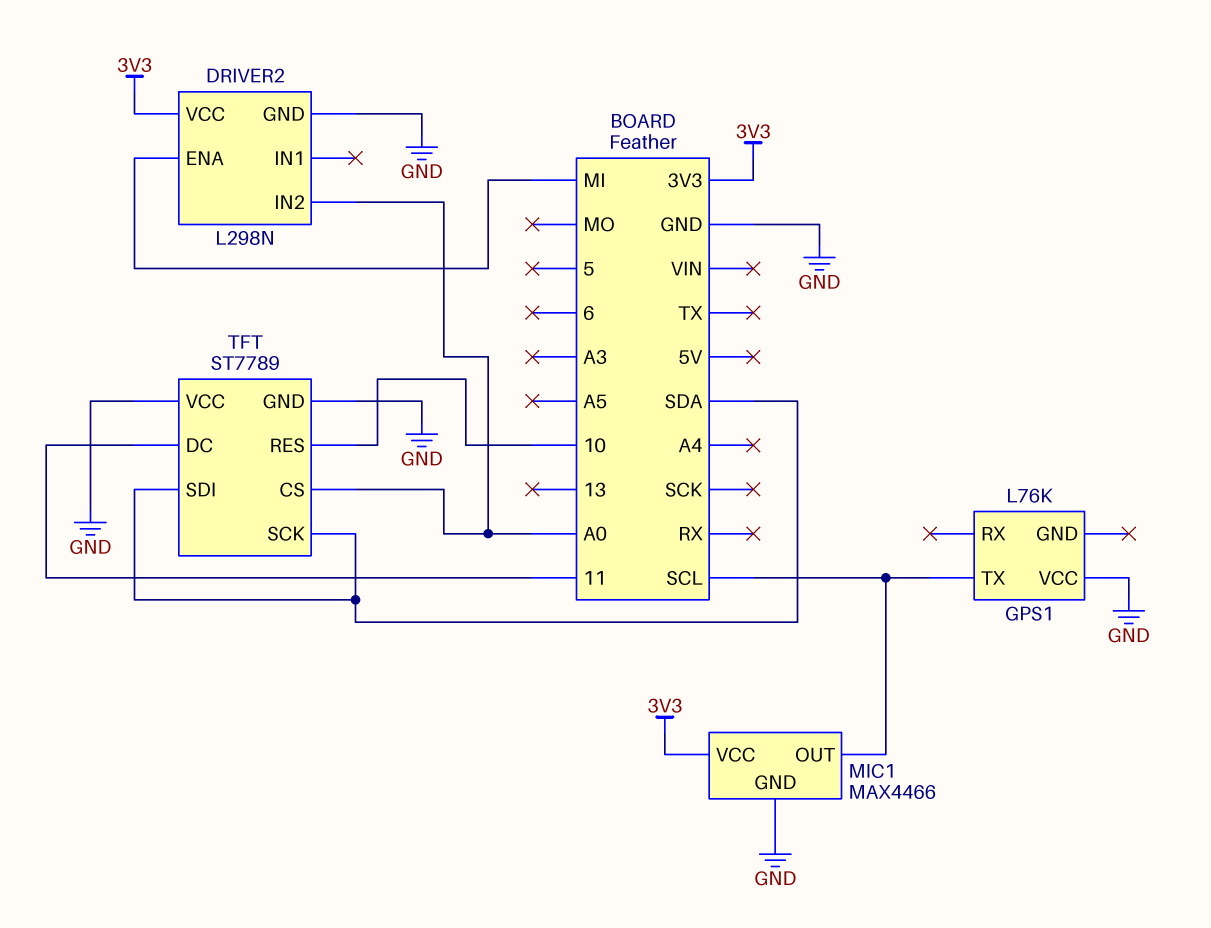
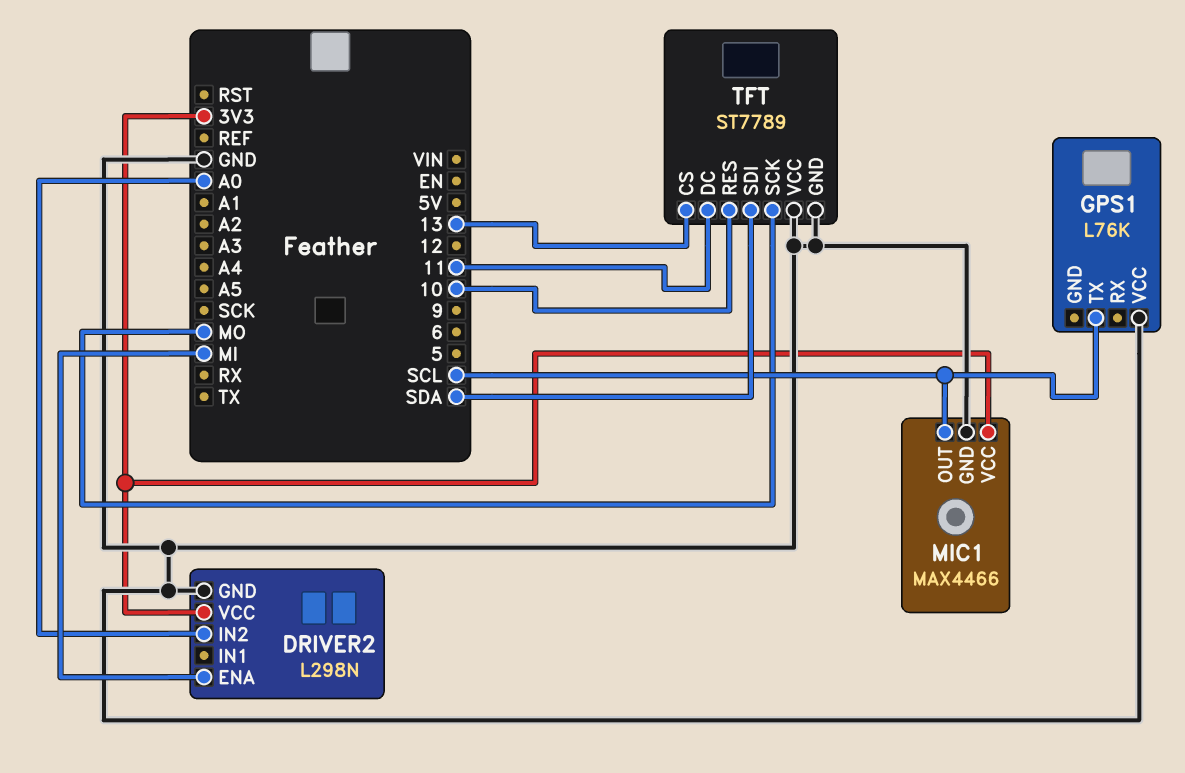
TFT pin CS: A0 -> 13
TFT pin SCK: SDA -> MO

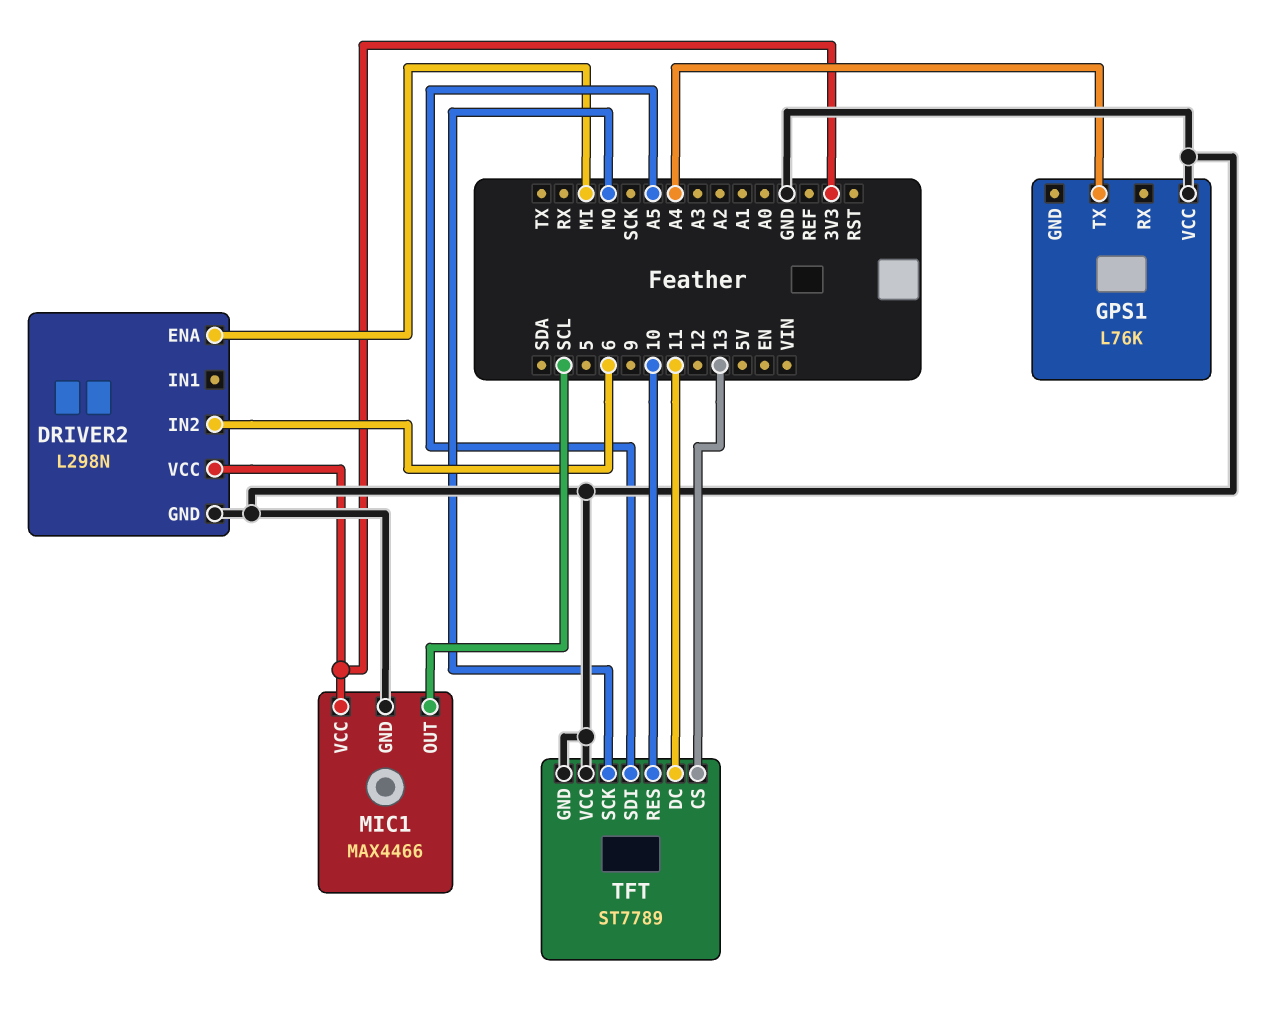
DRIVER2 pin IN2: A0 -> 6
GPS1 pin TX: SCL -> A4
TFT pin SDI: SDA -> A5

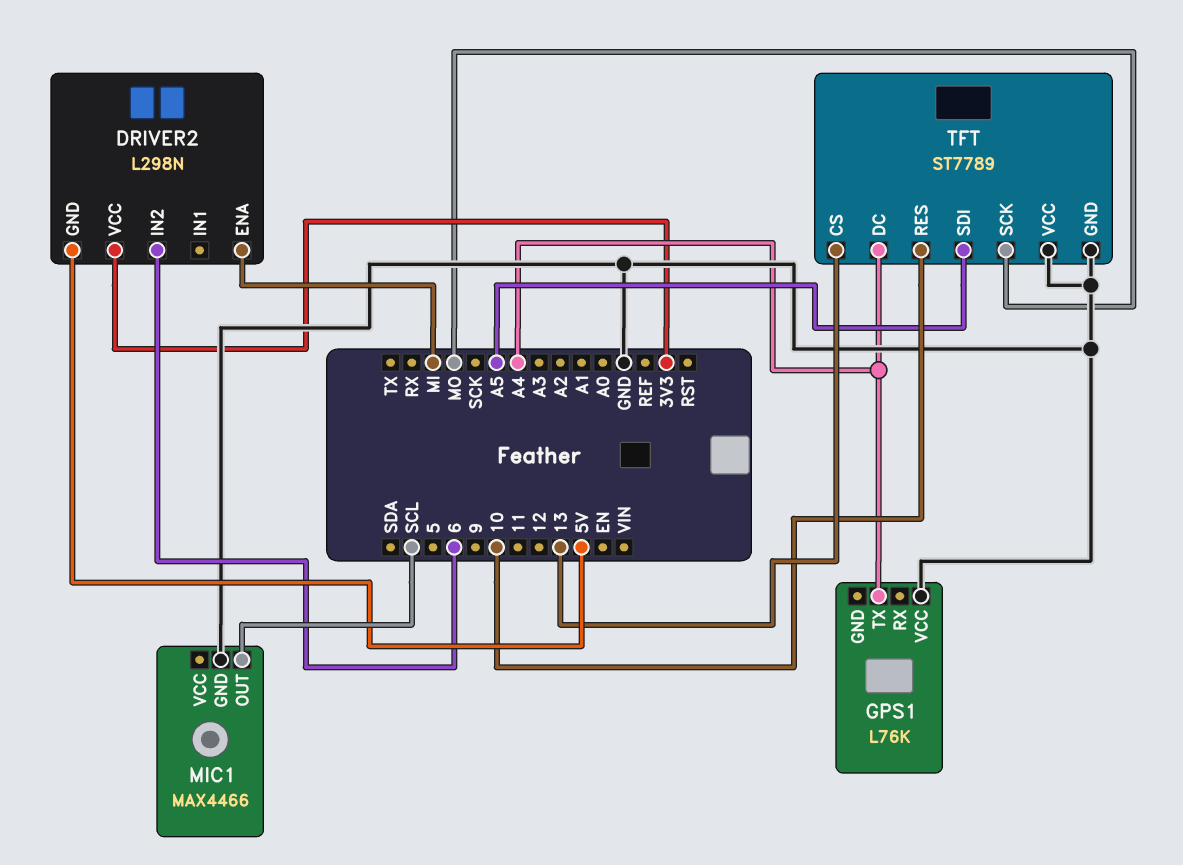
DRIVER2 pin GND: GND -> 5V
MIC1 pin VCC: 3V3 -> none
TFT pin DC: 11 -> A4

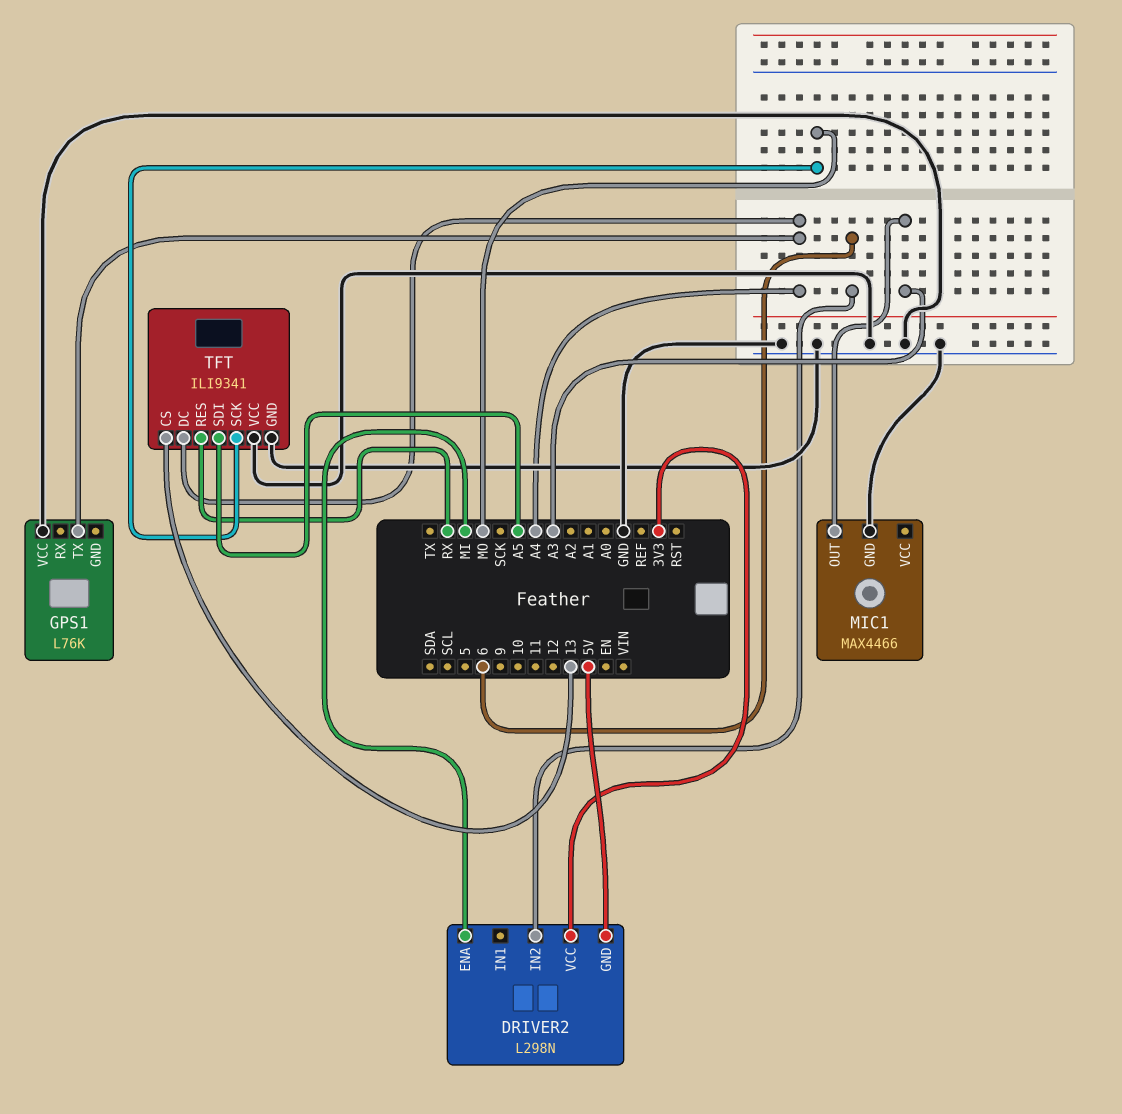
MIC1 pin OUT: SCL -> A3
TFT: ST7789 -> ILI9341
TFT pin RES: 10 -> RX

